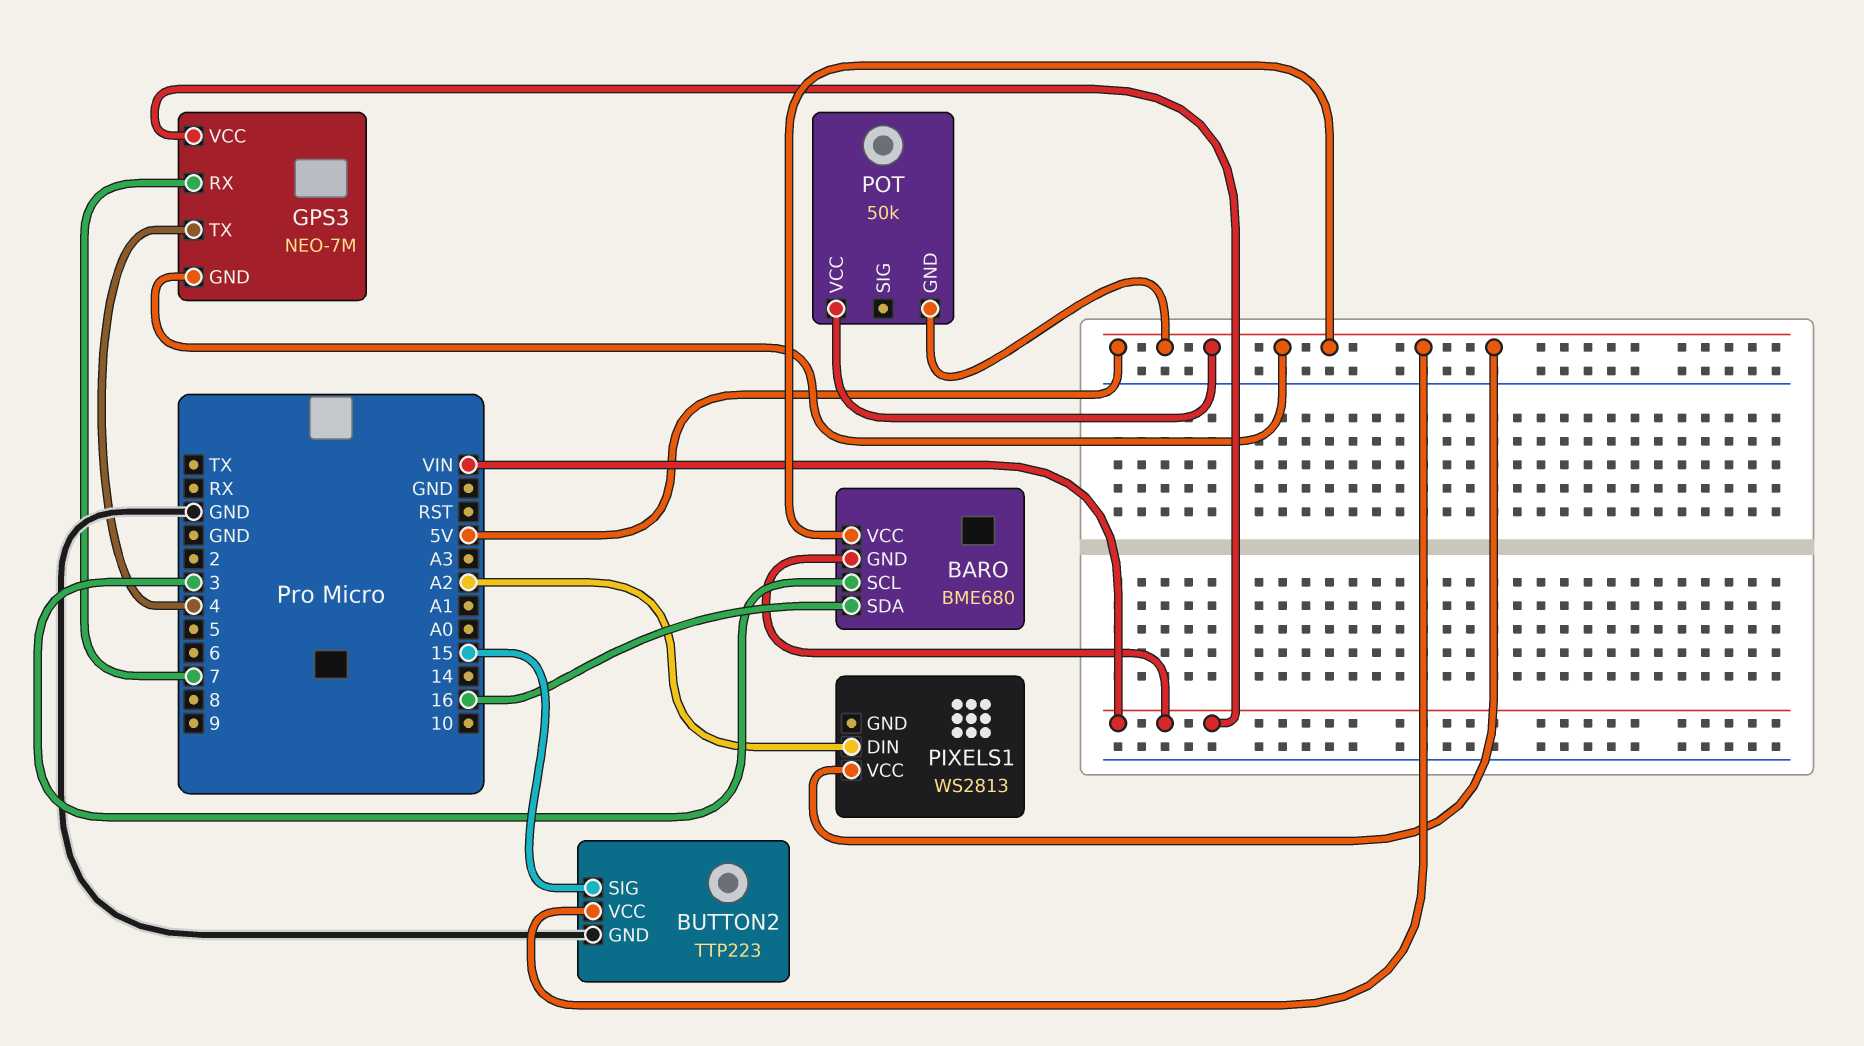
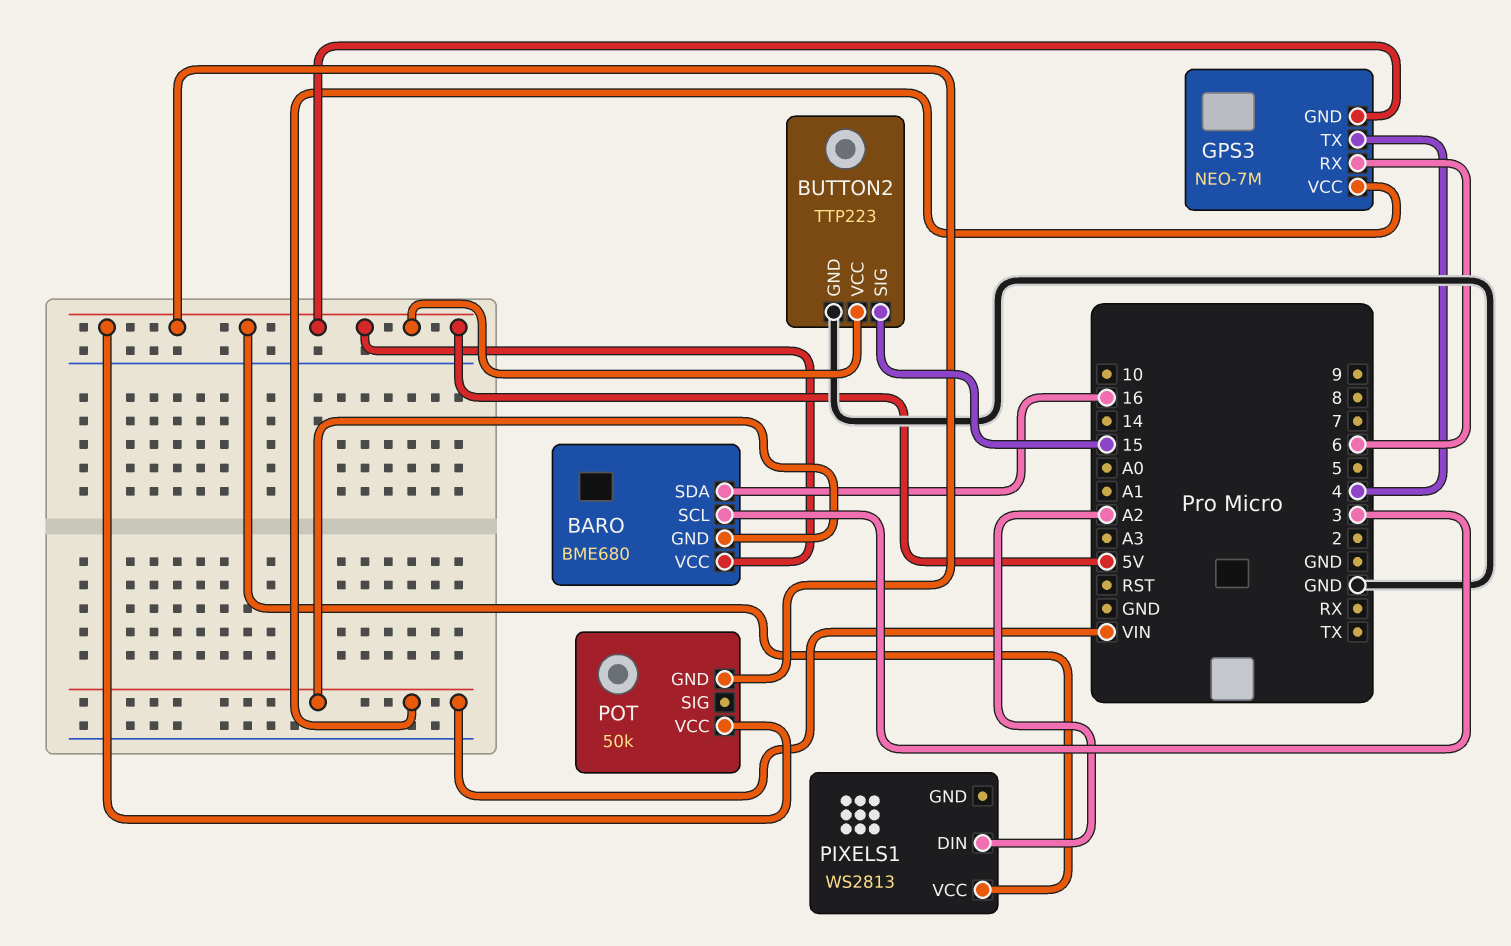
GPS3 pin RX: 7 -> 6

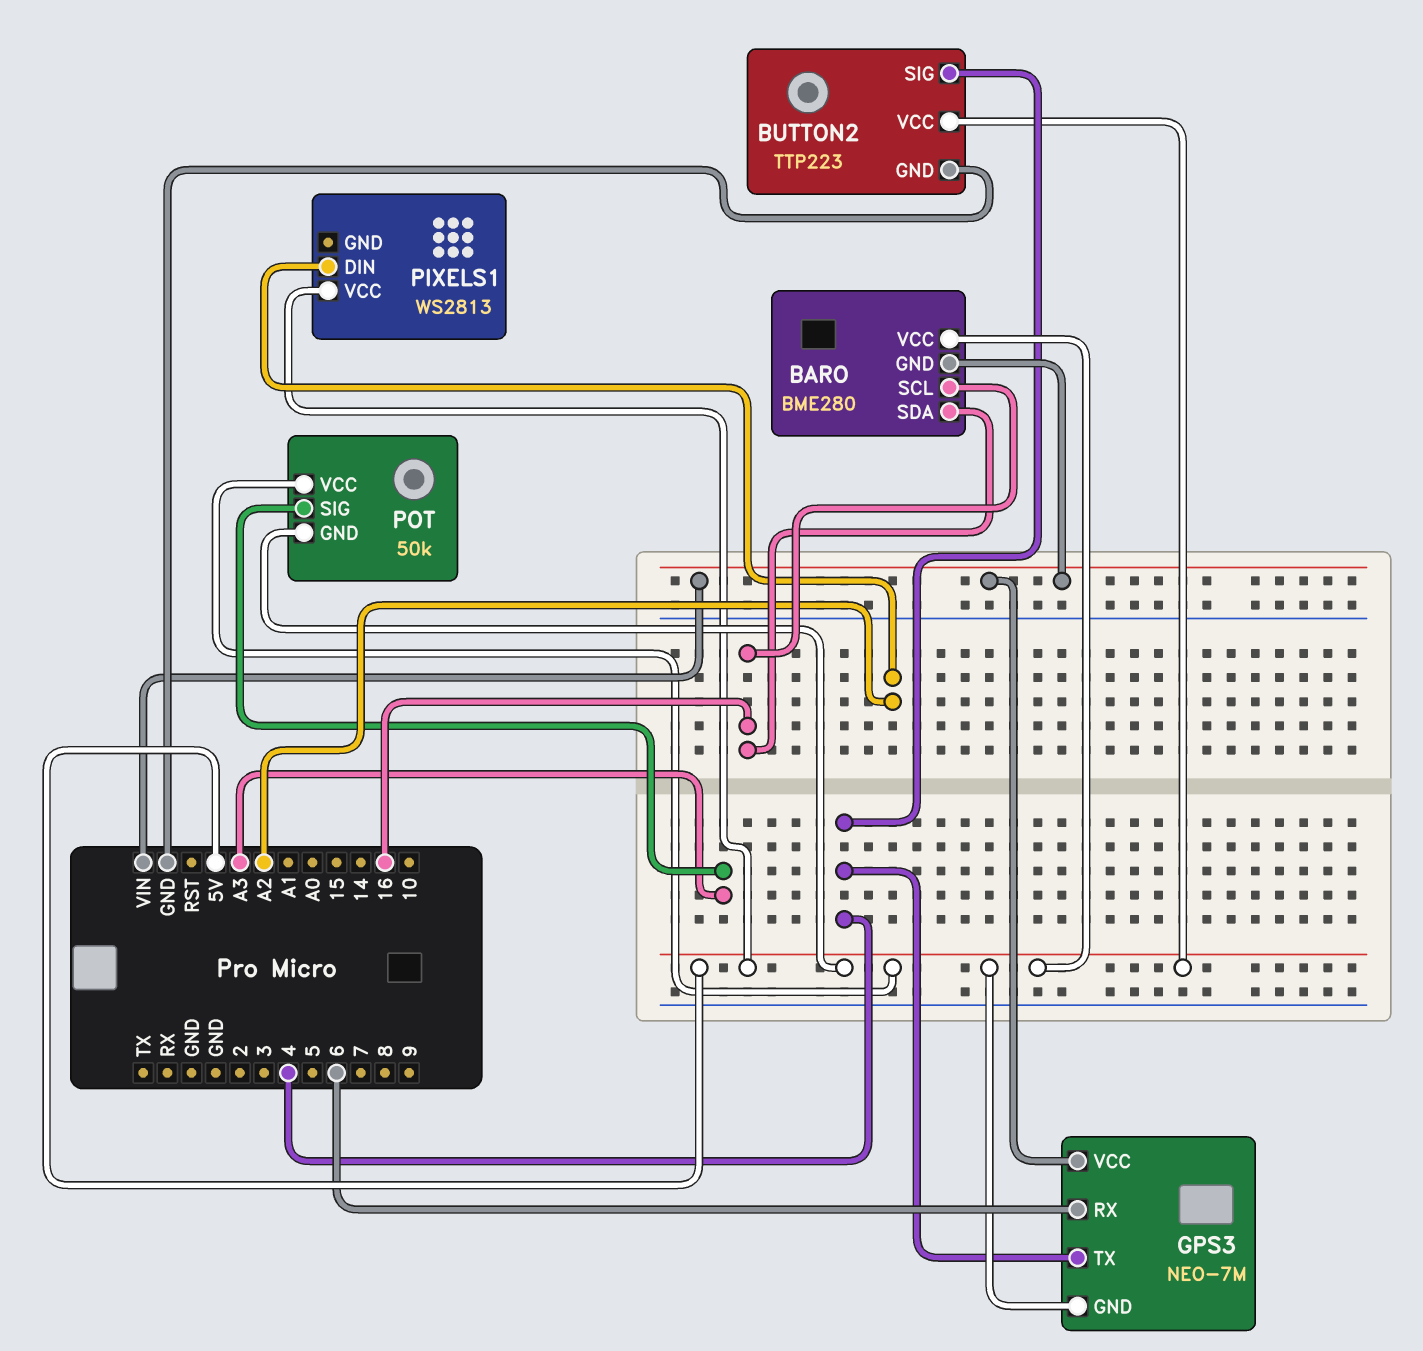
BARO: BME680 -> BME280
BARO pin SCL: 3 -> 16
BUTTON2 pin SIG: 15 -> 4
POT pin SIG: none -> A3

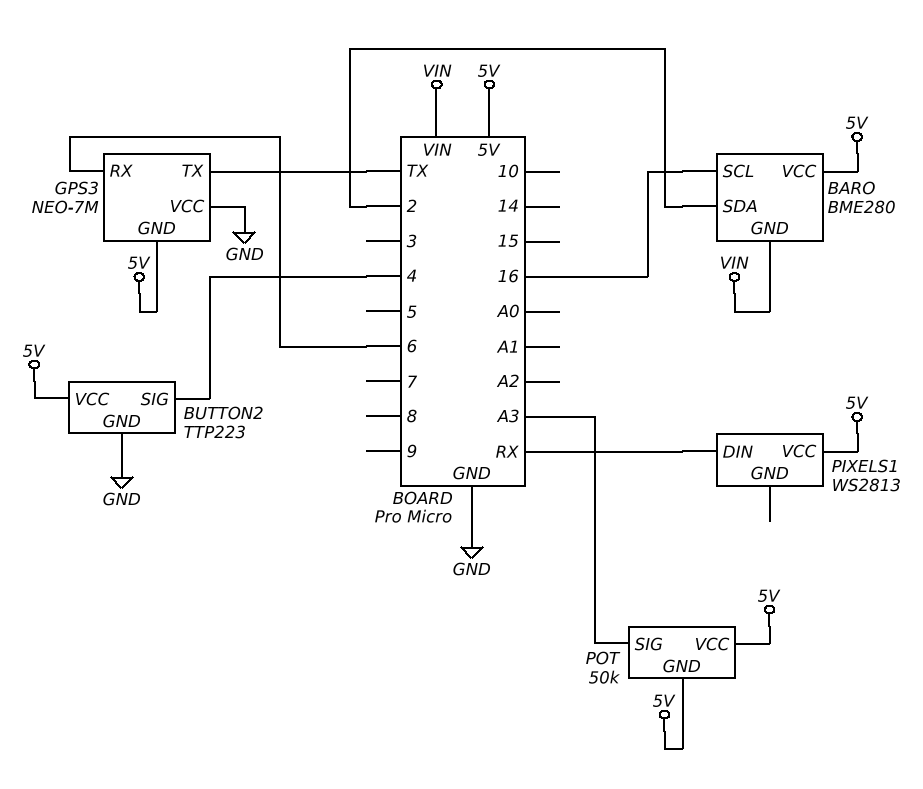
BARO pin SDA: 16 -> 2
GPS3 pin TX: 4 -> TX
GPS3 pin VCC: VIN -> GND
PIXELS1 pin DIN: A2 -> RX

